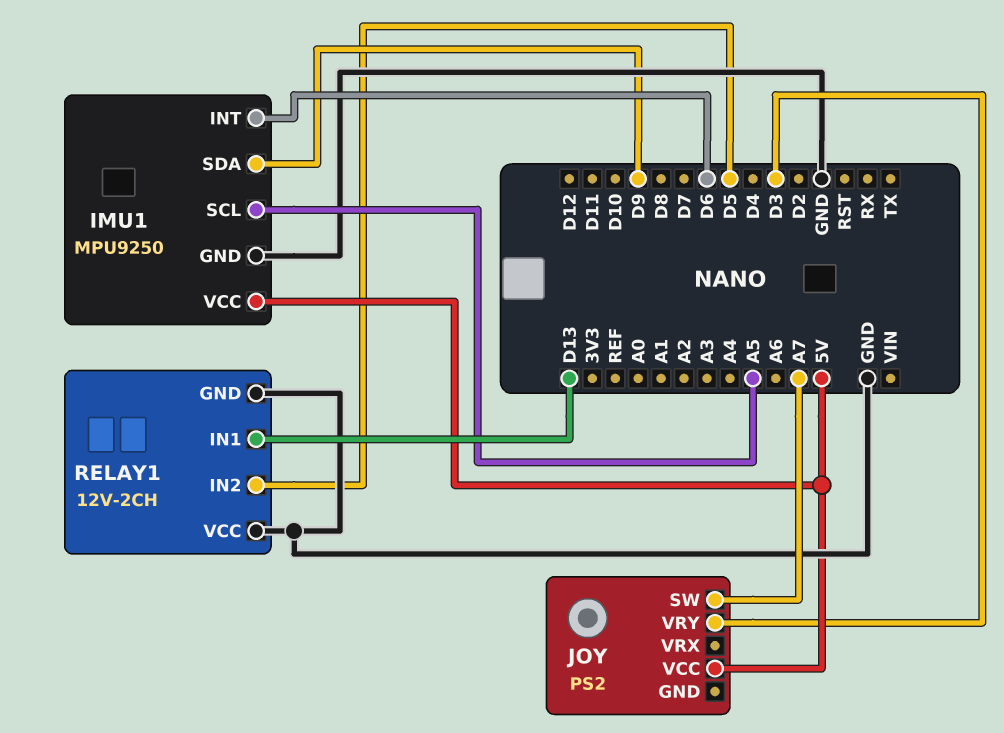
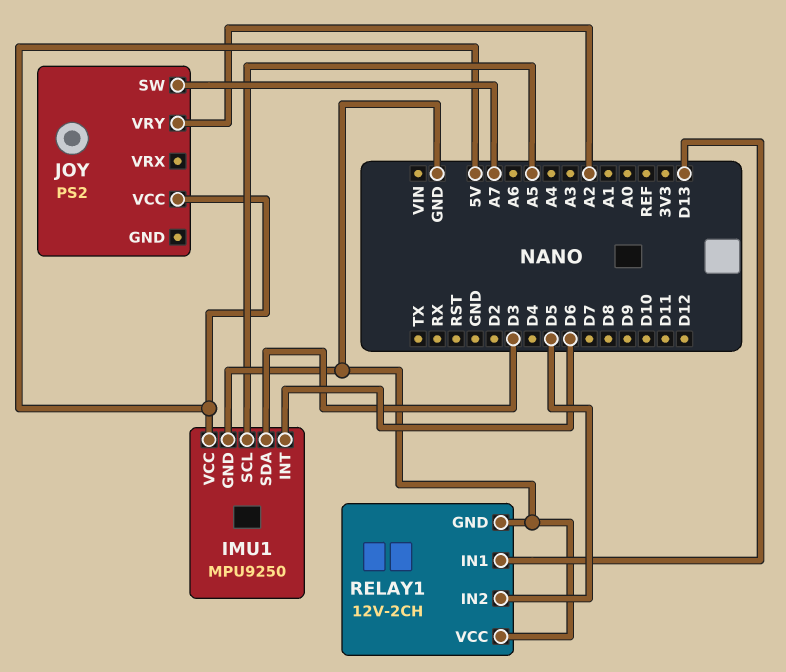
IMU1 pin SDA: D9 -> D3
JOY pin VRY: D3 -> A2

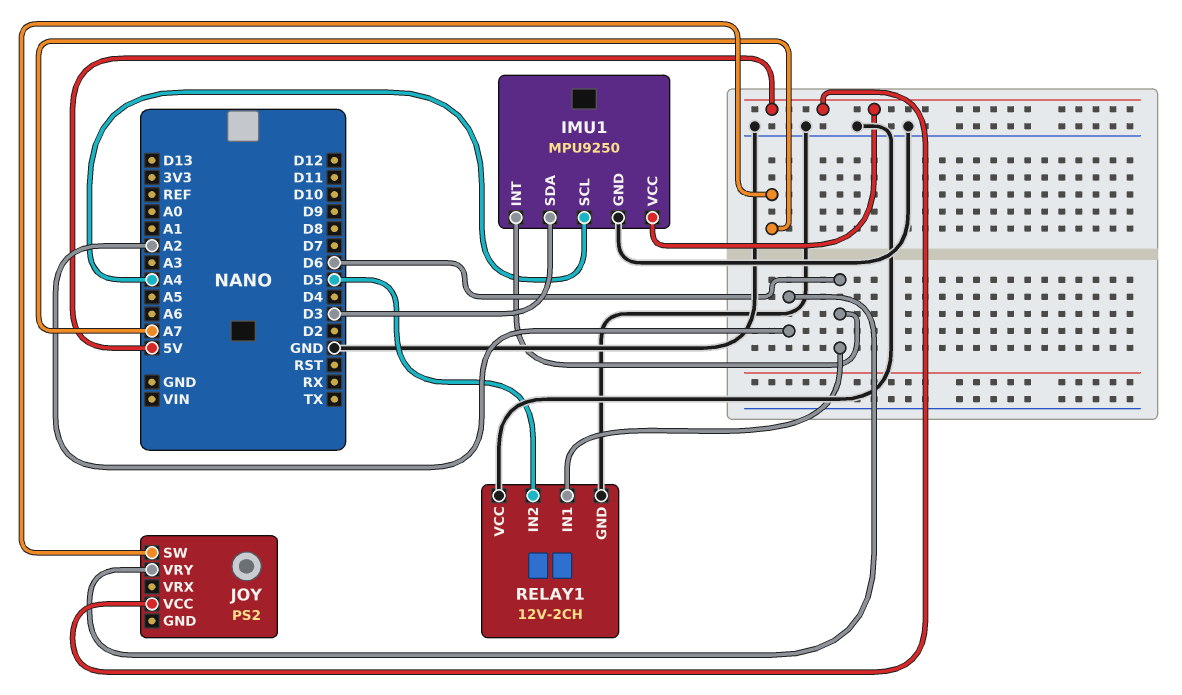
IMU1 pin SCL: A5 -> A4
RELAY1 pin IN1: D13 -> D6

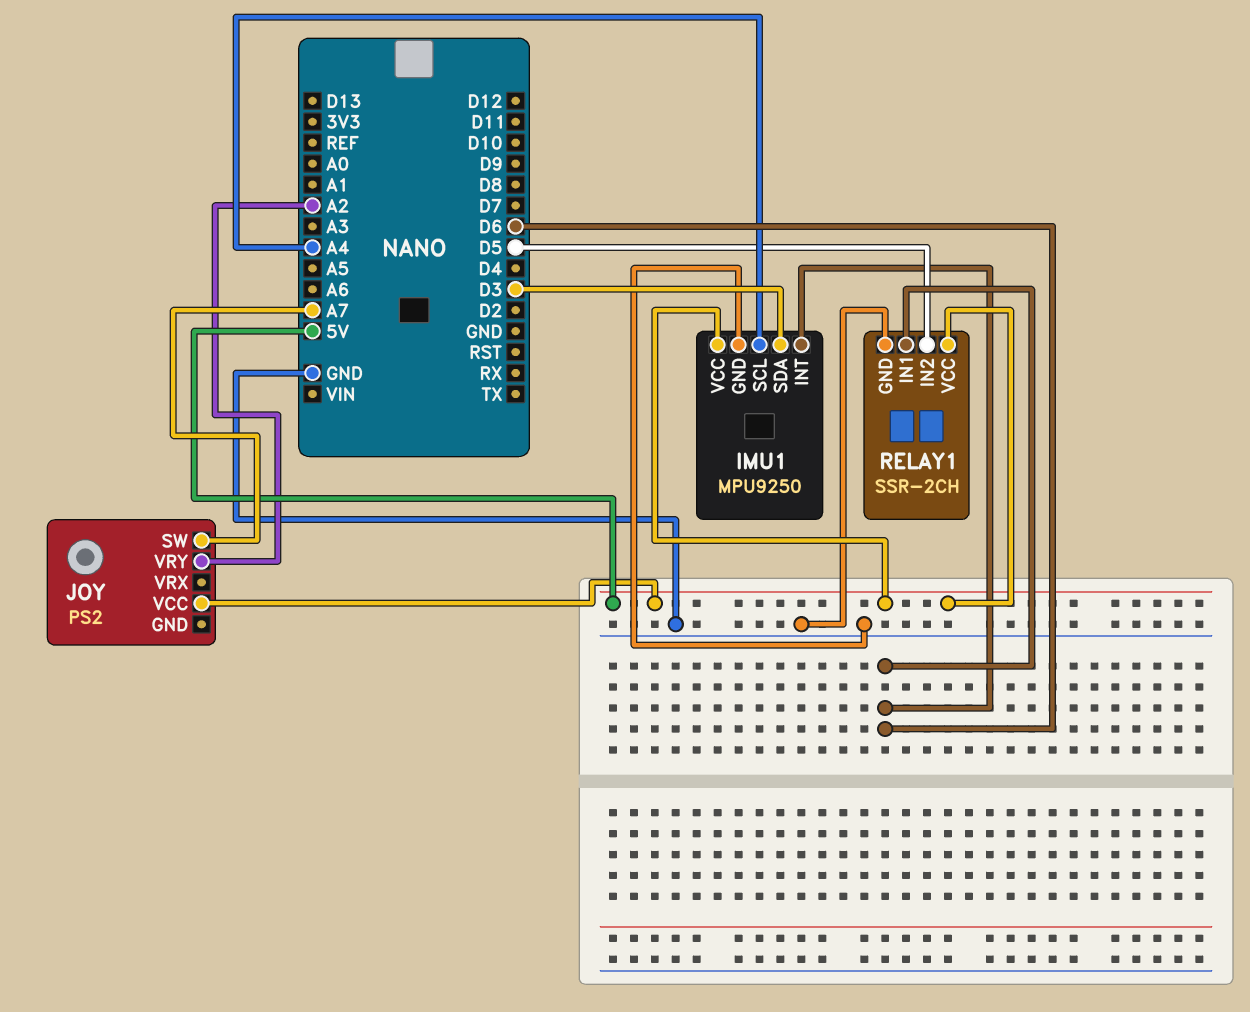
RELAY1: 12V-2CH -> SSR-2CH
RELAY1 pin VCC: GND -> 5V

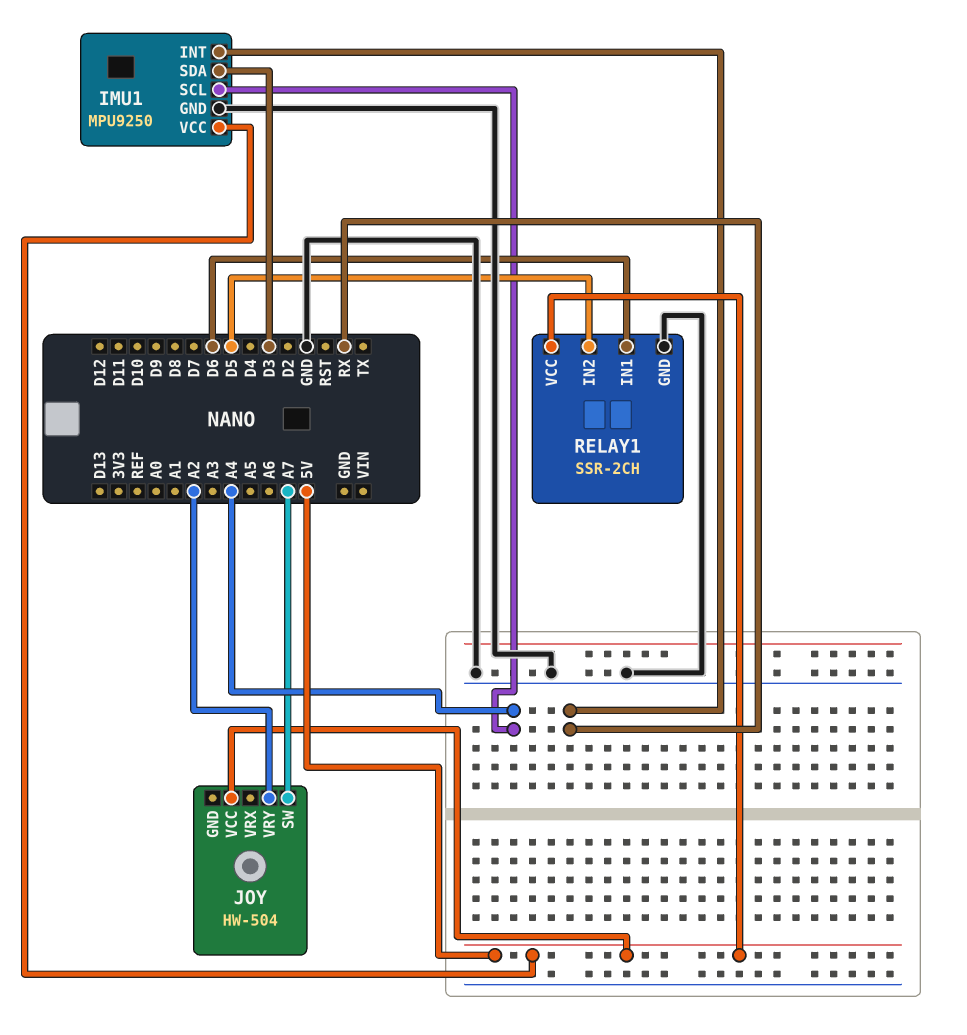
IMU1 pin INT: D6 -> RX
JOY: PS2 -> HW-504

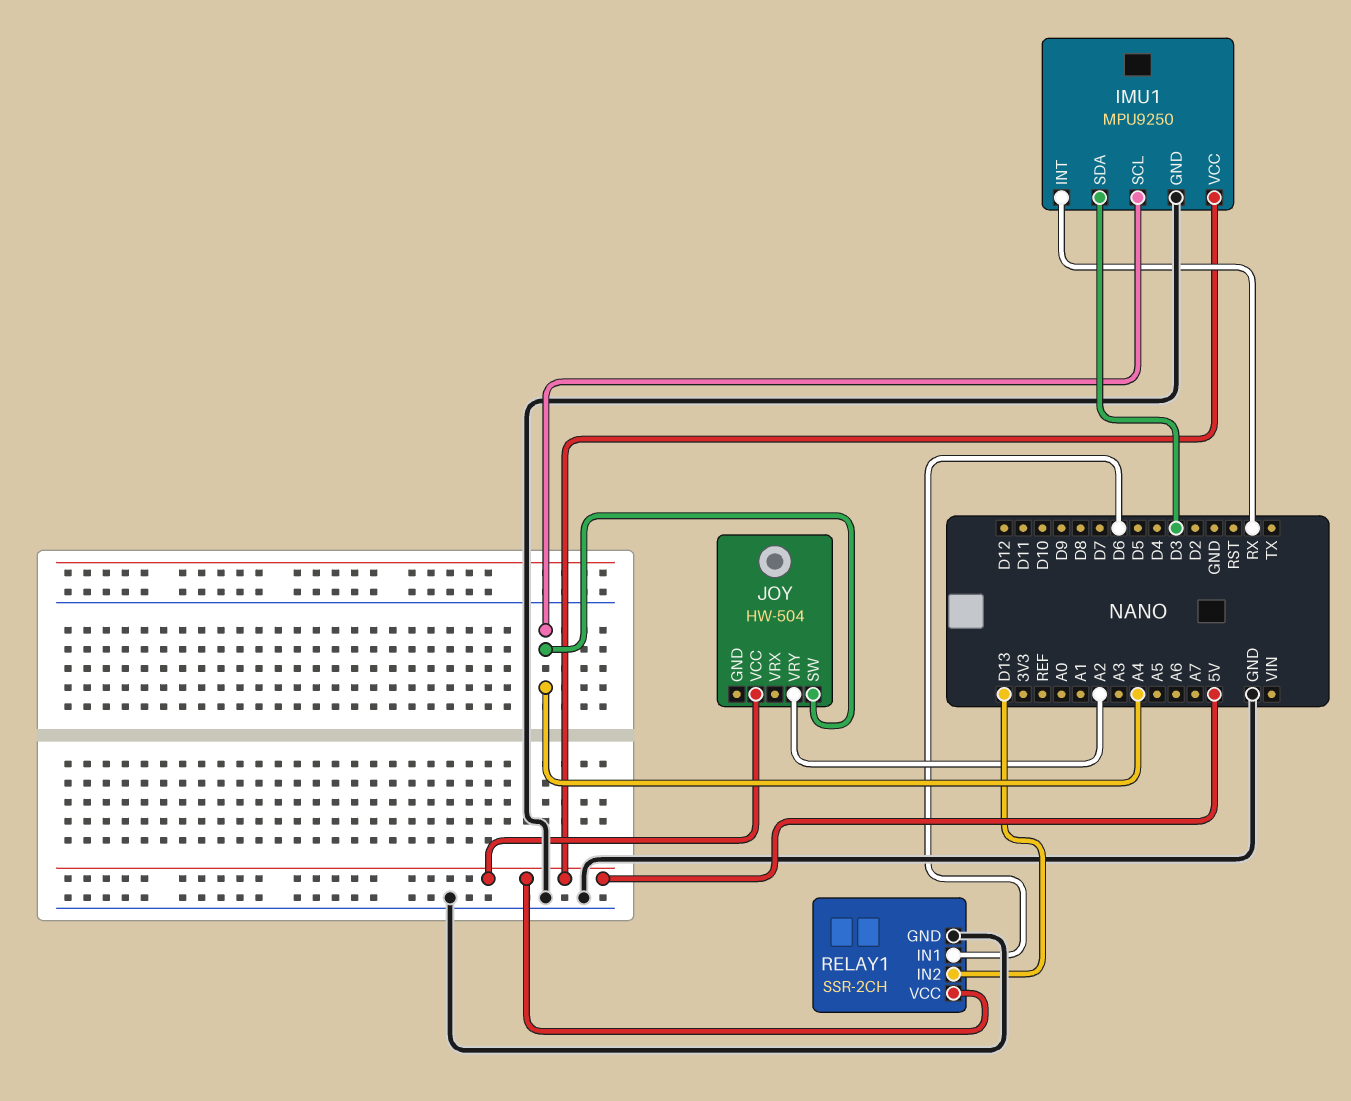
JOY pin SW: A7 -> A4
RELAY1 pin IN2: D5 -> D13

